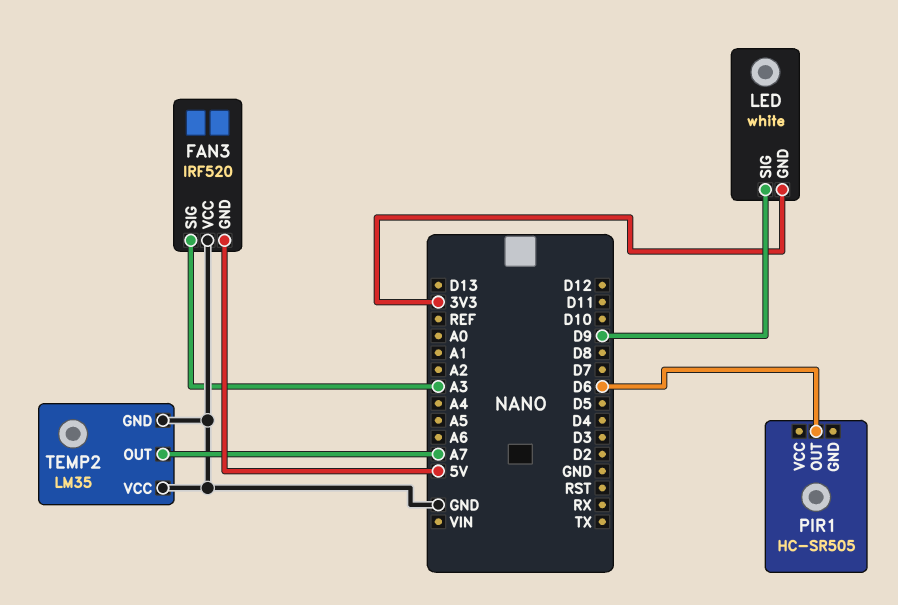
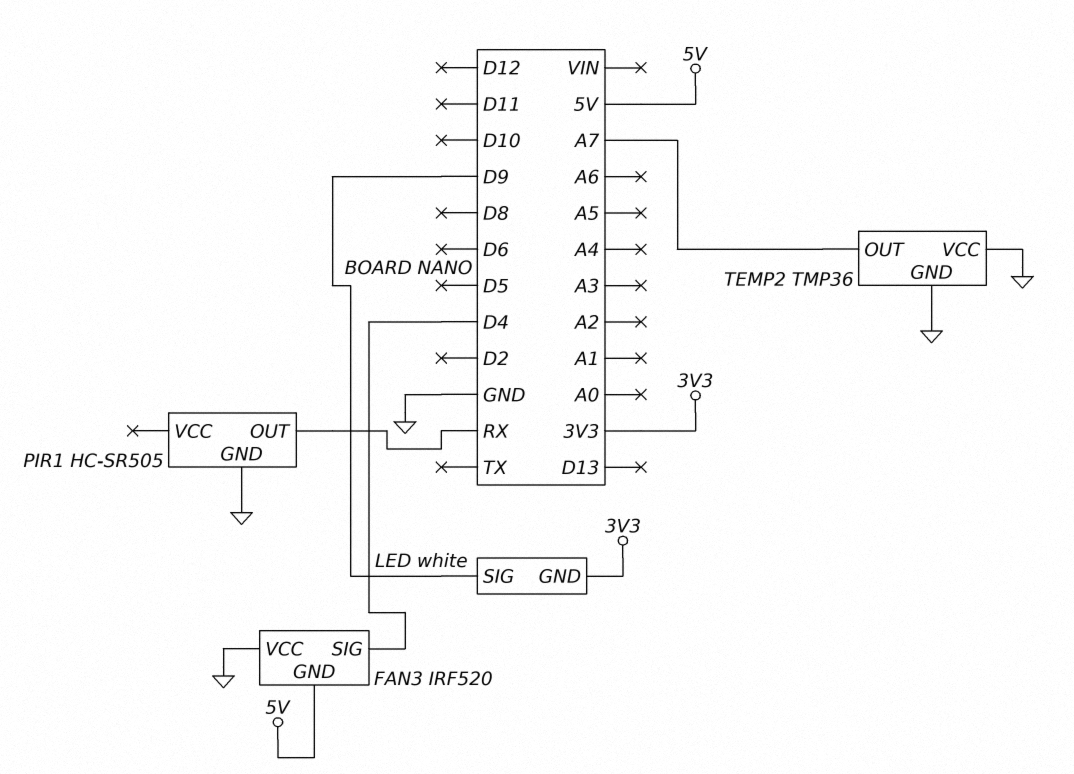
FAN3 pin SIG: A3 -> D4
PIR1 pin GND: none -> GND
PIR1 pin OUT: D6 -> RX
TEMP2: LM35 -> TMP36

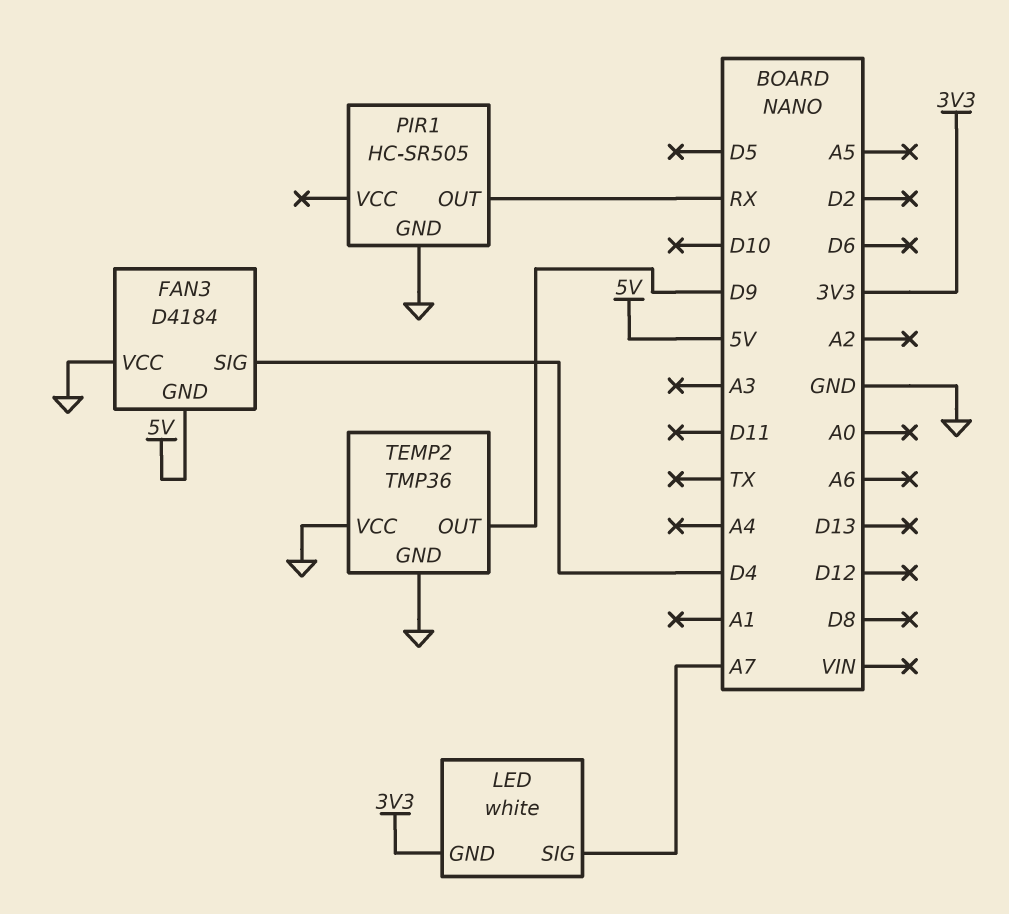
FAN3: IRF520 -> D4184
LED pin SIG: D9 -> A7
TEMP2 pin OUT: A7 -> D9

